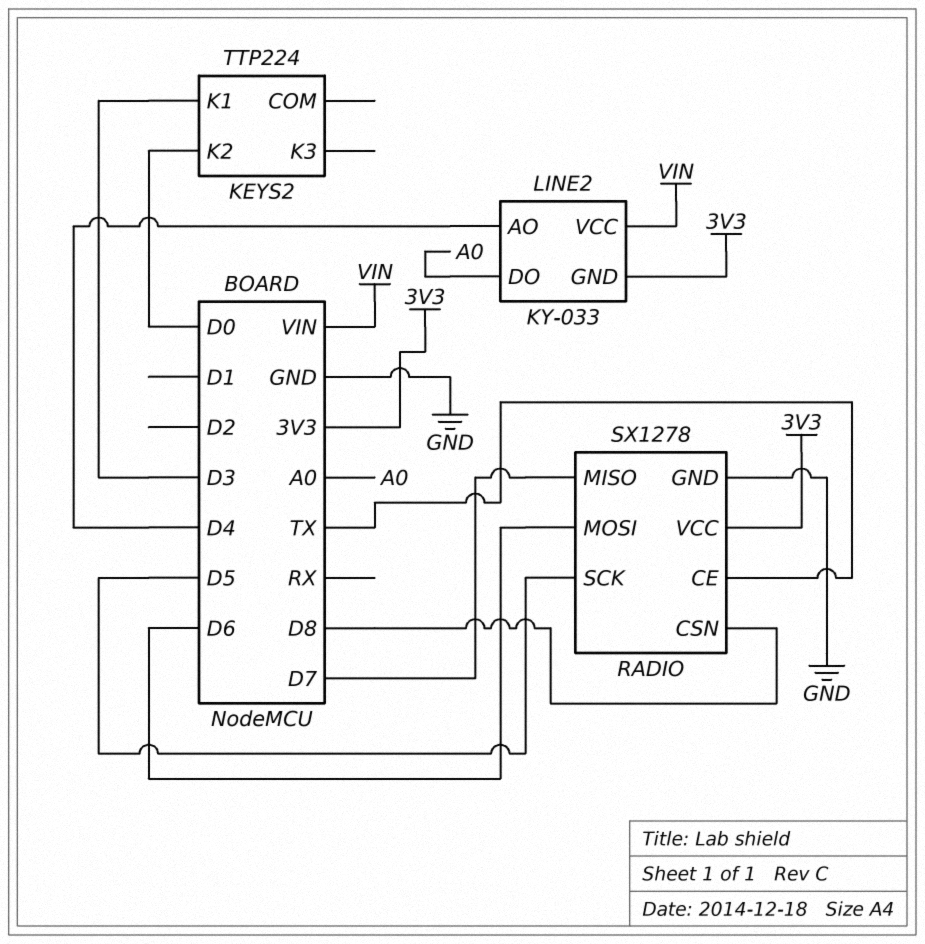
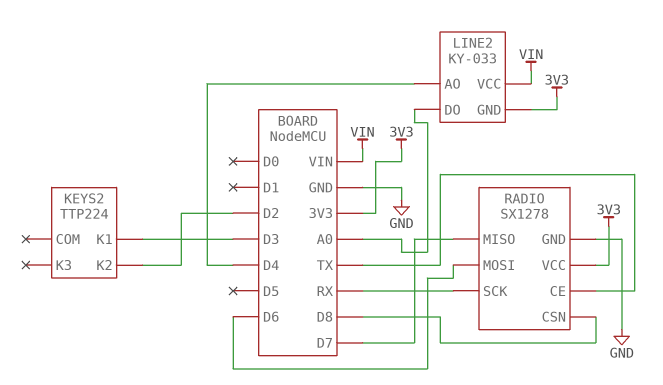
KEYS2 pin K2: D0 -> D2
RADIO pin SCK: D5 -> RX

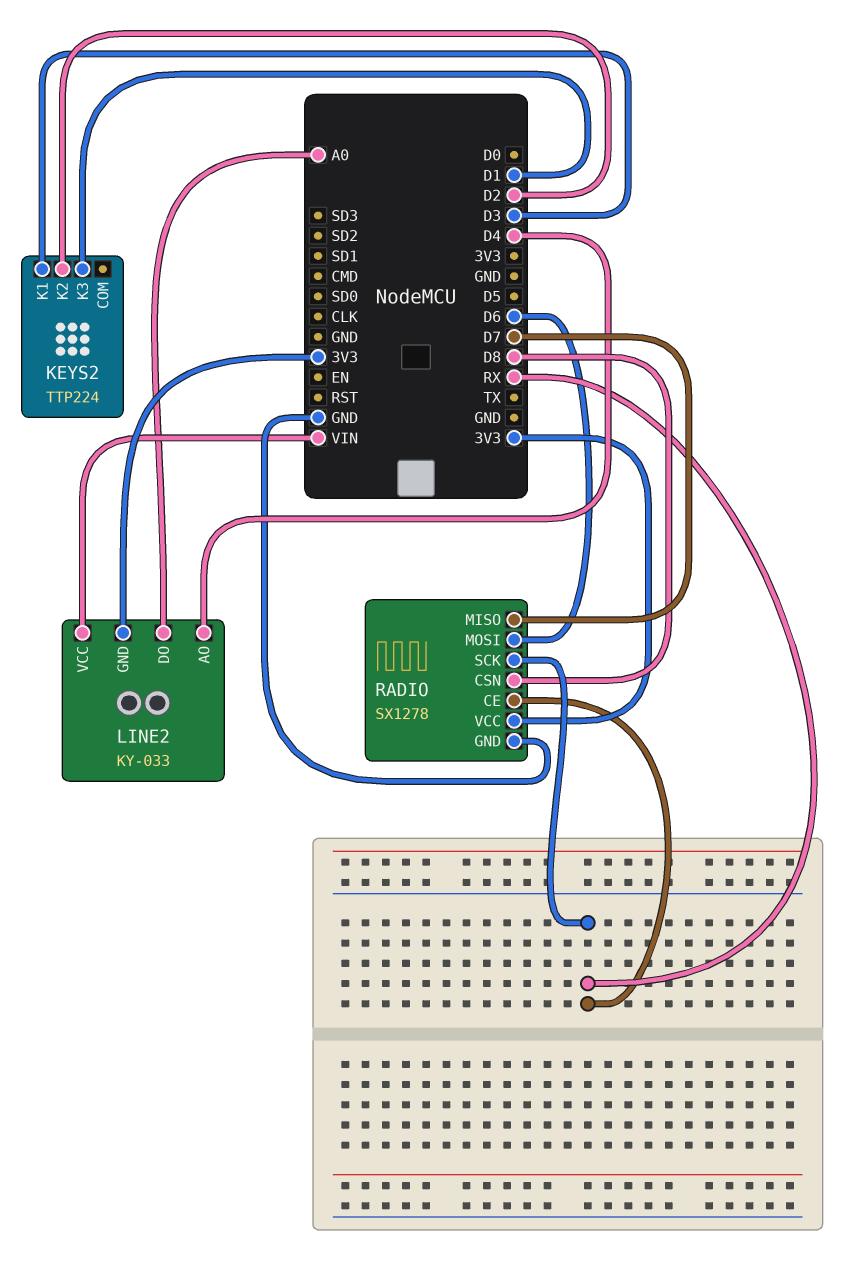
KEYS2 pin K3: none -> D1
RADIO pin CE: TX -> RX

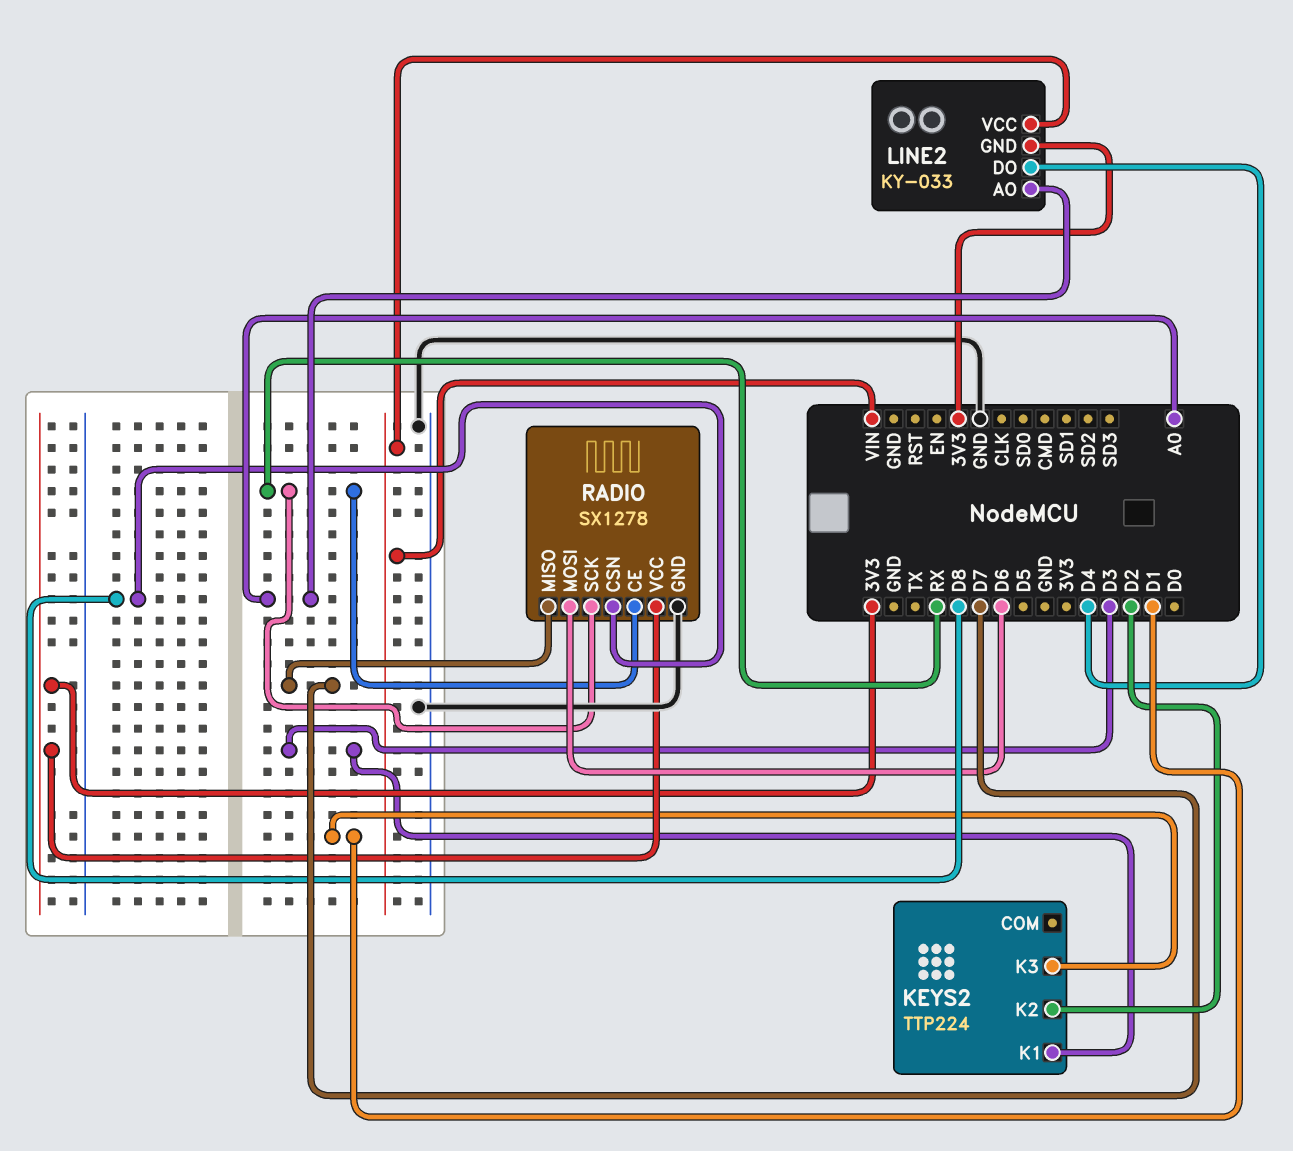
LINE2 pin AO: D4 -> A0
LINE2 pin DO: A0 -> D4

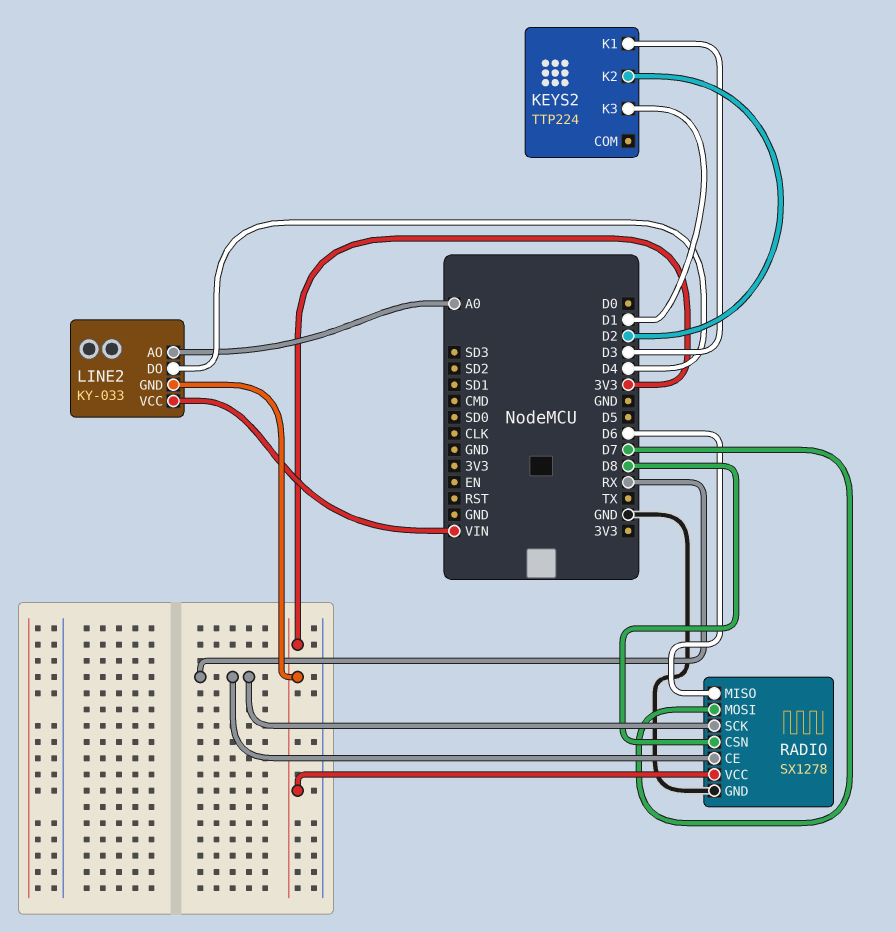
RADIO pin MISO: D7 -> D6
RADIO pin MOSI: D6 -> D7

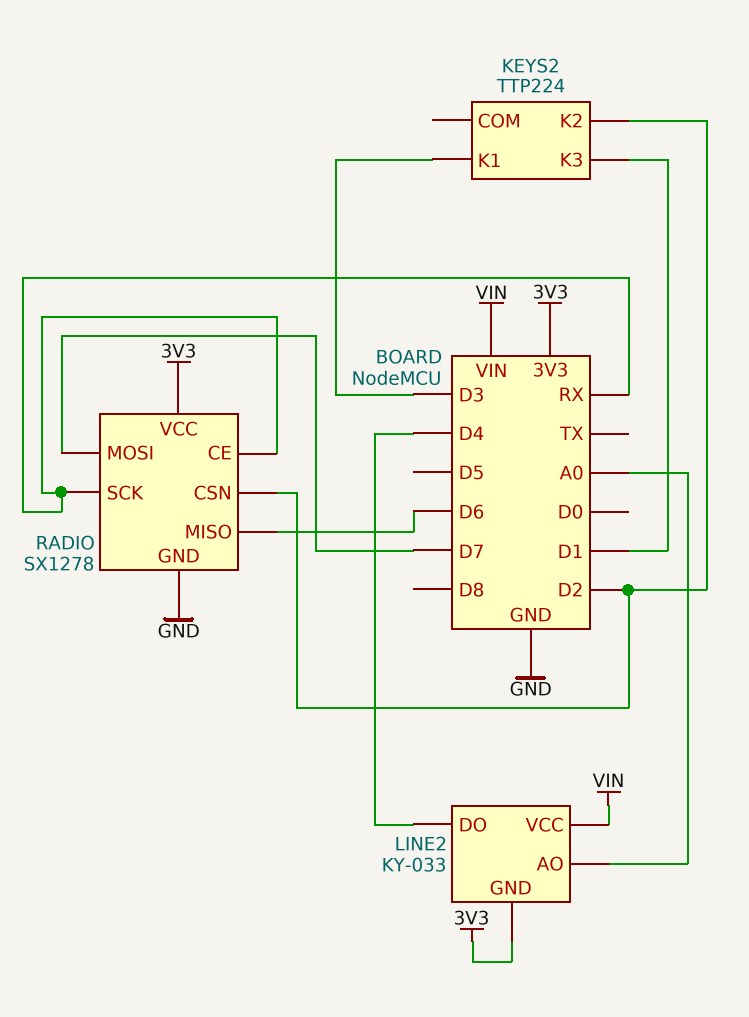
RADIO pin CSN: D8 -> D2

